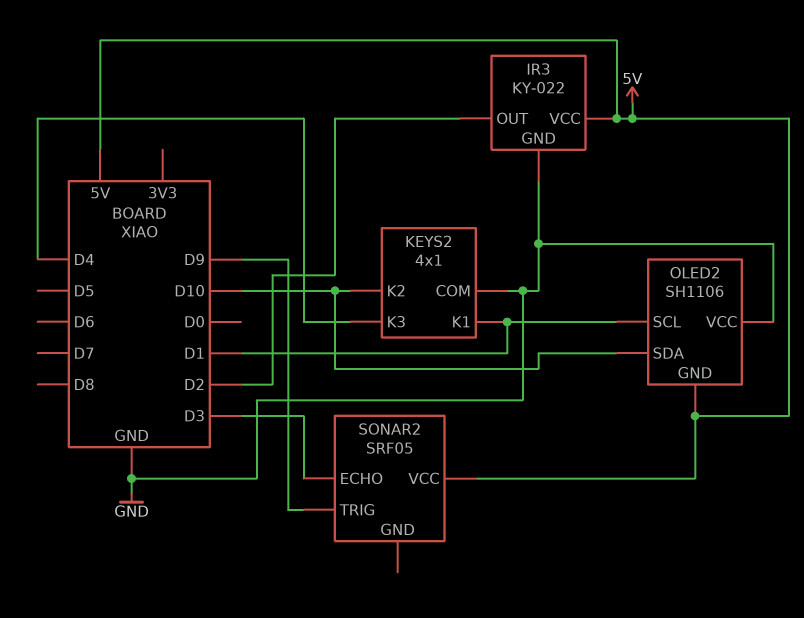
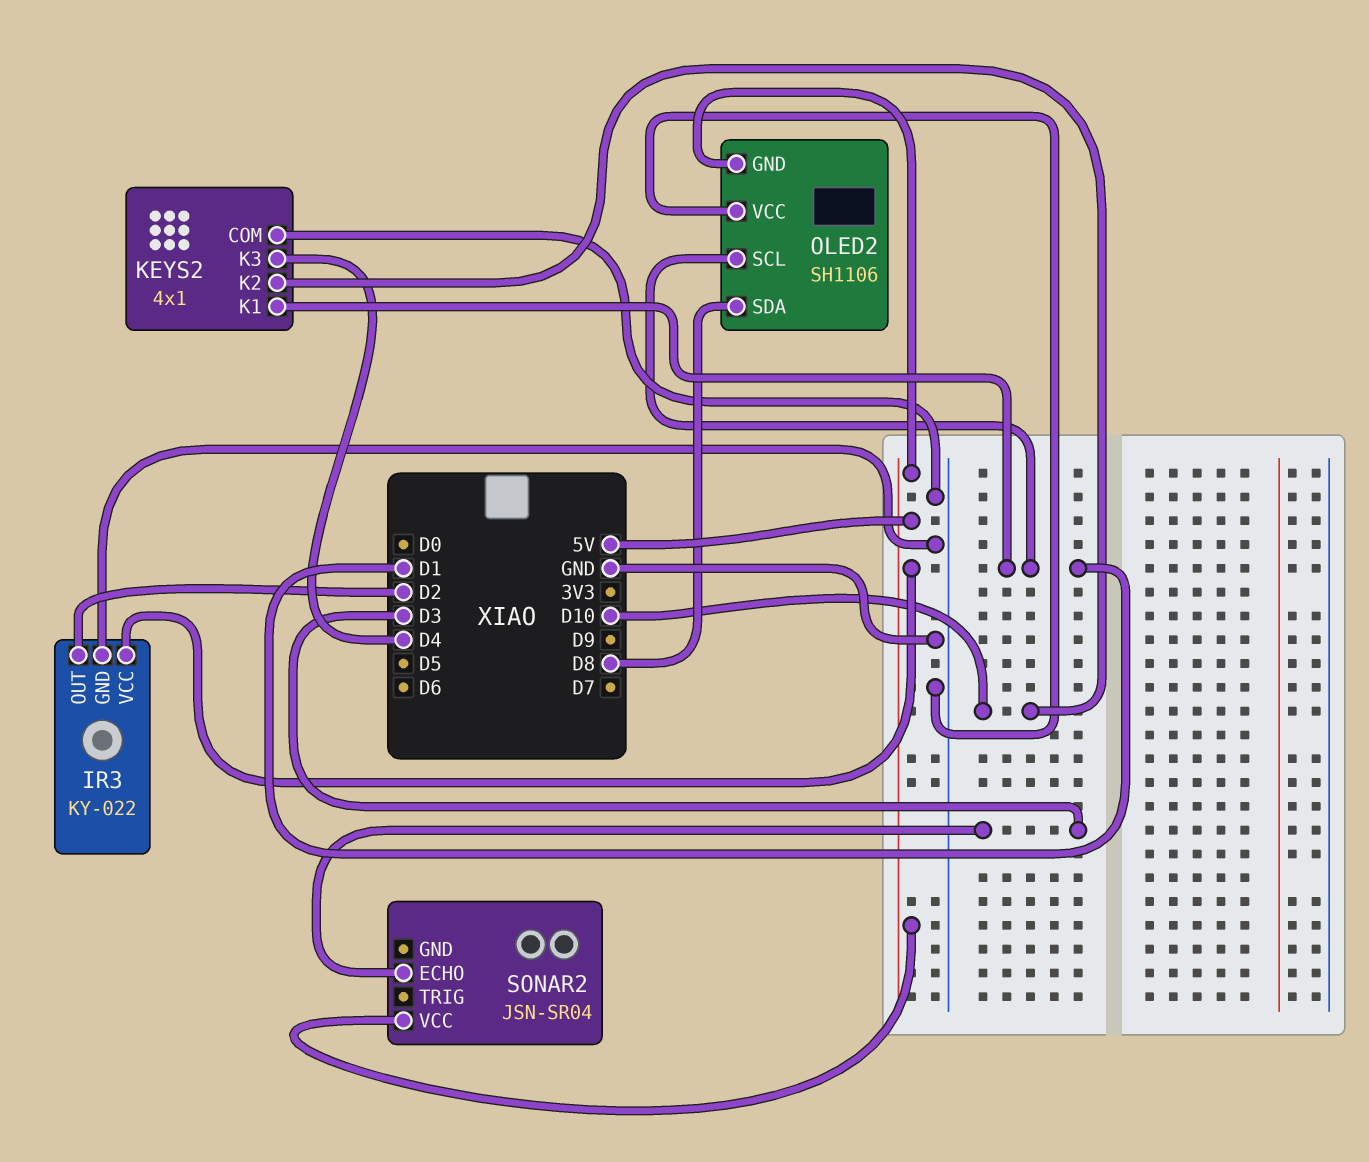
OLED2 pin SDA: D10 -> D8
SONAR2: SRF05 -> JSN-SR04
SONAR2 pin TRIG: D9 -> none

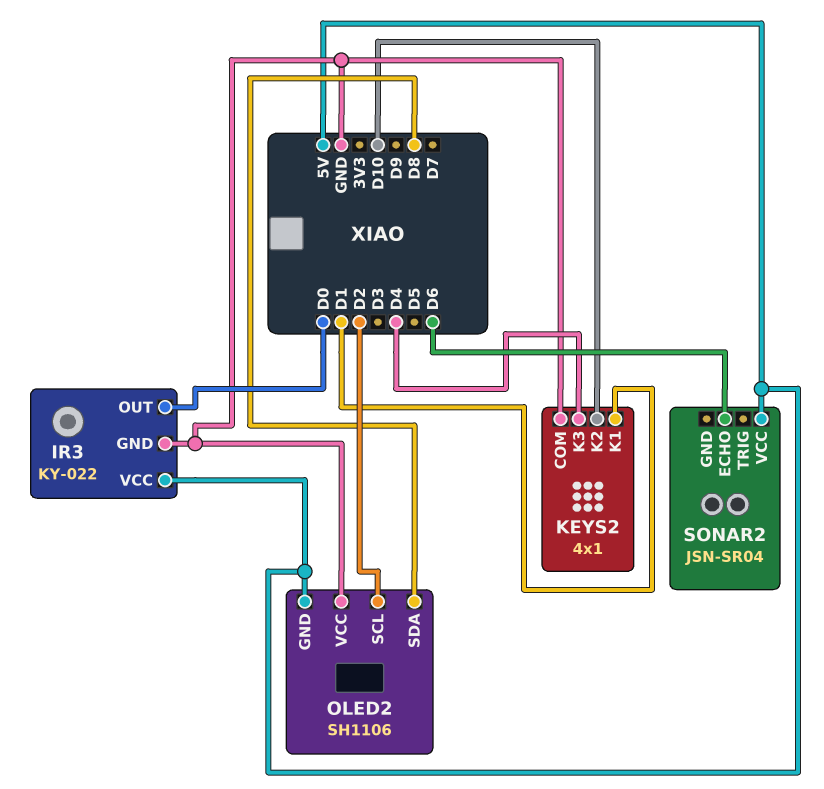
IR3 pin OUT: D2 -> D0
OLED2 pin SCL: D1 -> D2
SONAR2 pin ECHO: D3 -> D6

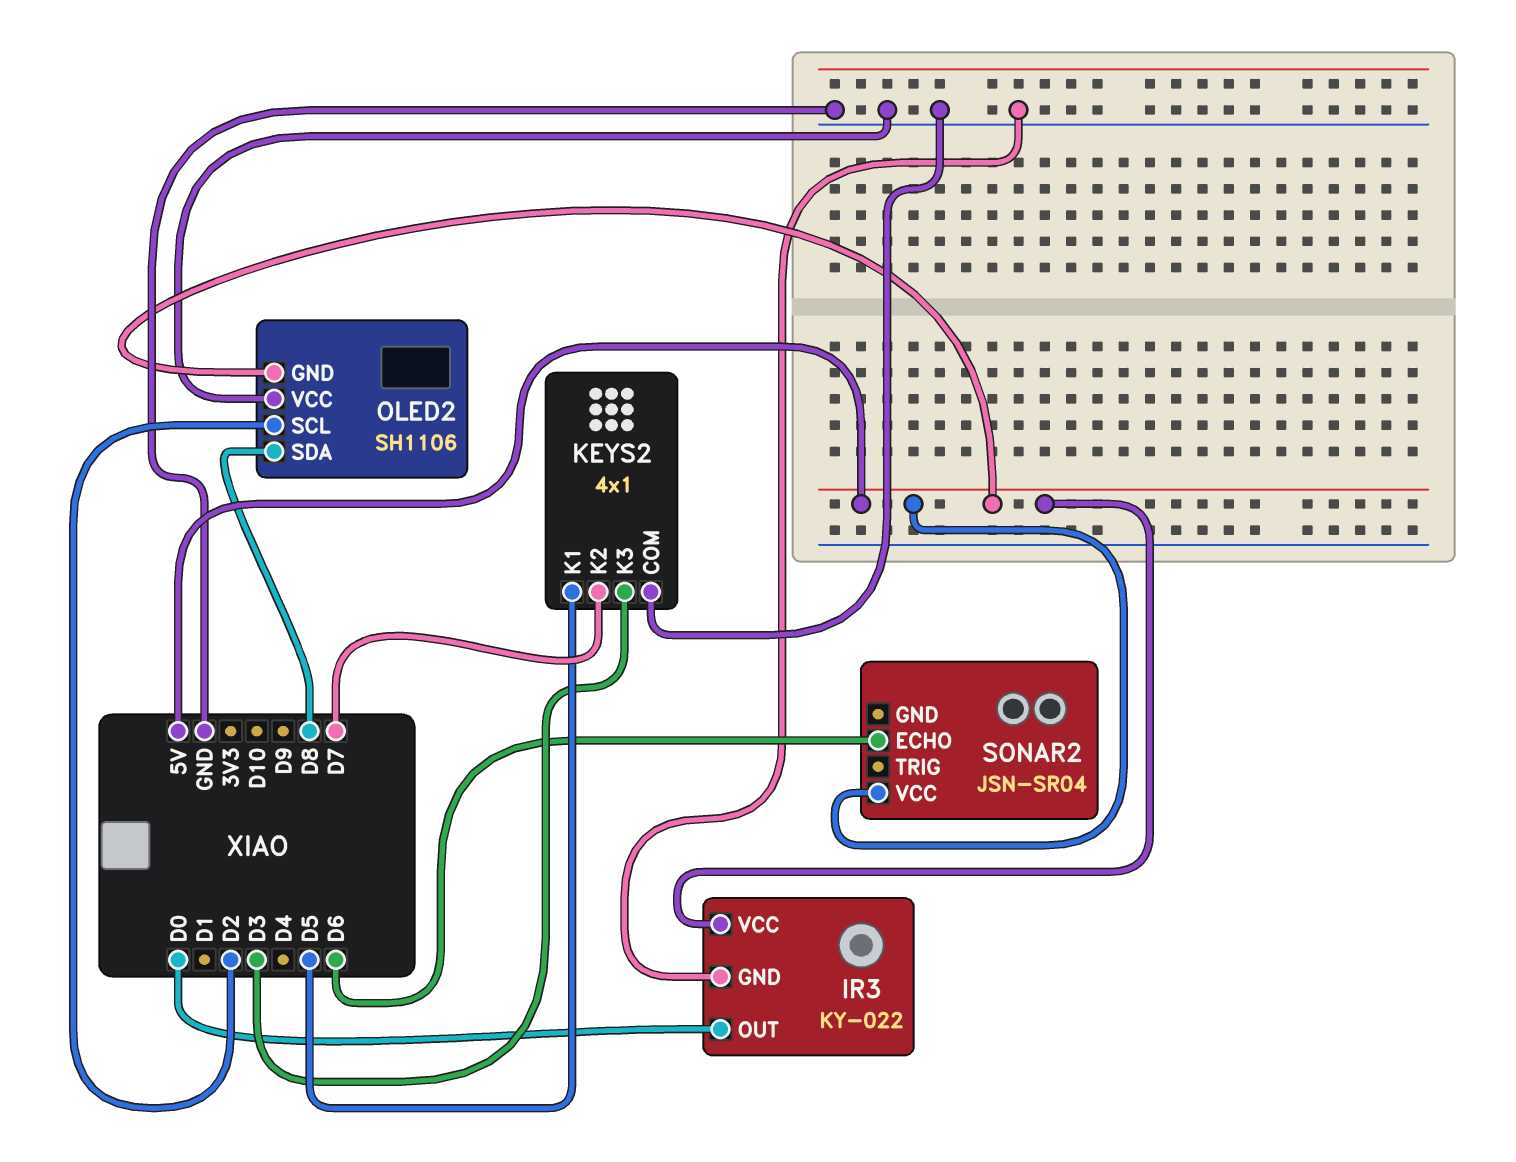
KEYS2 pin K1: D1 -> D5
KEYS2 pin K2: D10 -> D7
KEYS2 pin K3: D4 -> D3

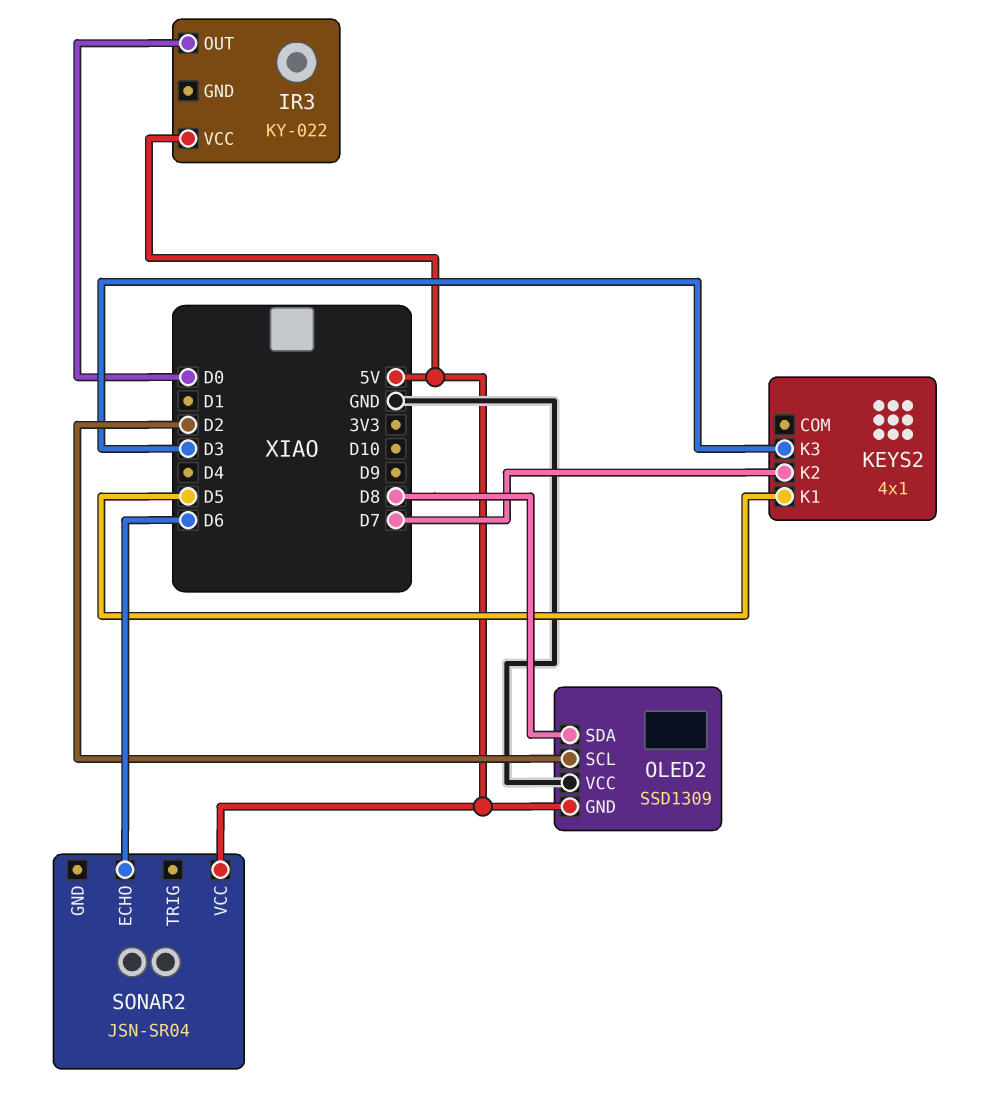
IR3 pin GND: GND -> none
KEYS2 pin COM: GND -> none
OLED2: SH1106 -> SSD1309

